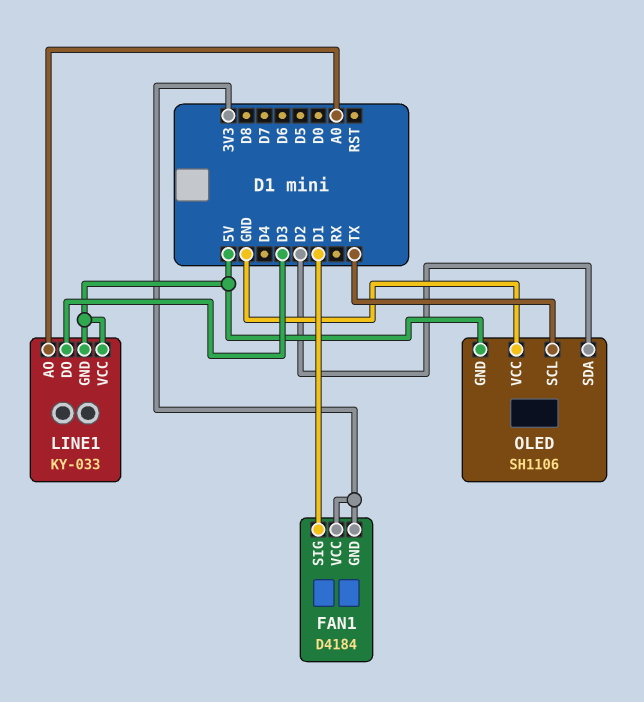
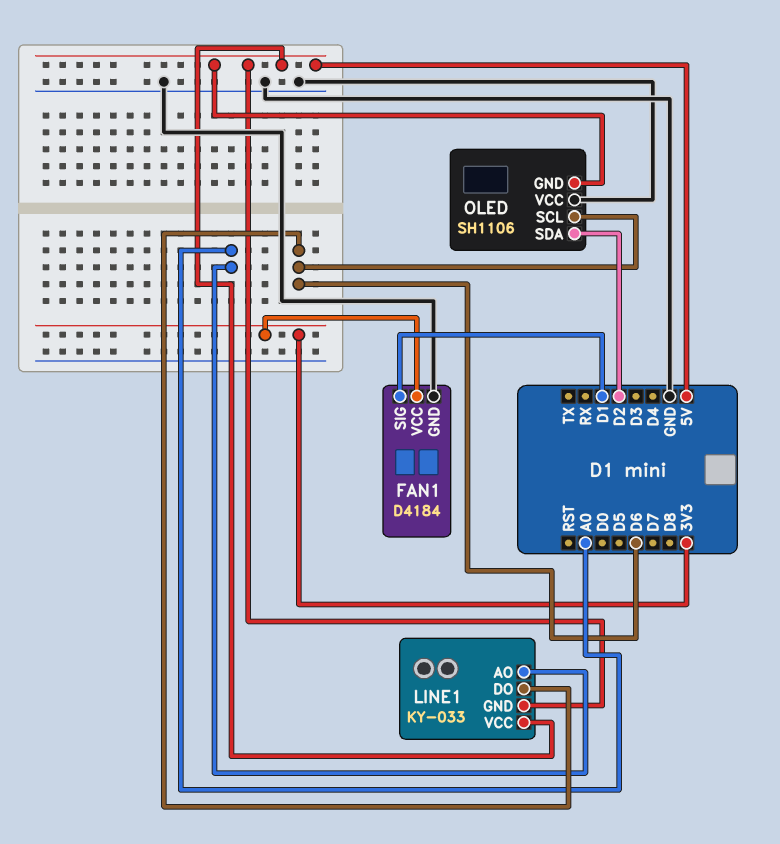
FAN1 pin GND: 3V3 -> GND
LINE1 pin DO: D3 -> D6
OLED pin SCL: TX -> D6

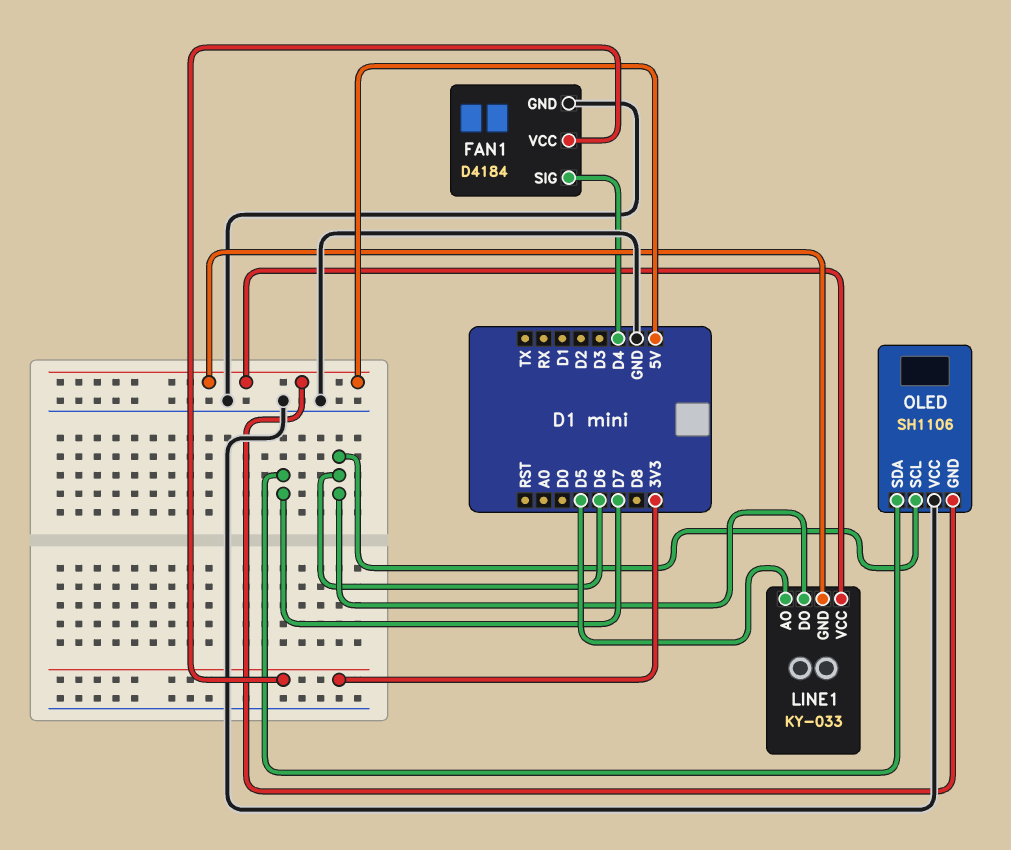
FAN1 pin SIG: D1 -> D4
LINE1 pin AO: A0 -> D5
OLED pin SDA: D2 -> D7

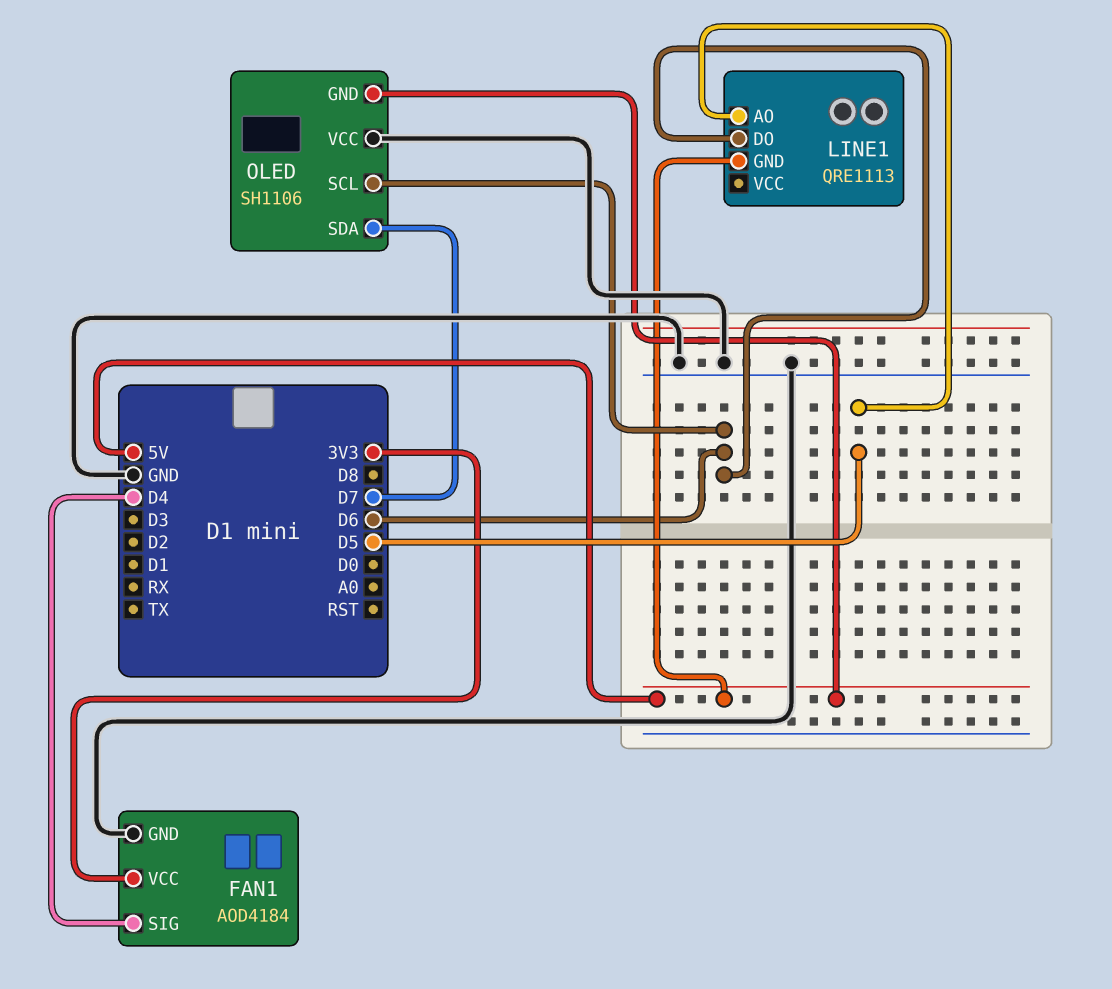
FAN1: D4184 -> AOD4184
LINE1: KY-033 -> QRE1113
LINE1 pin VCC: 5V -> none

